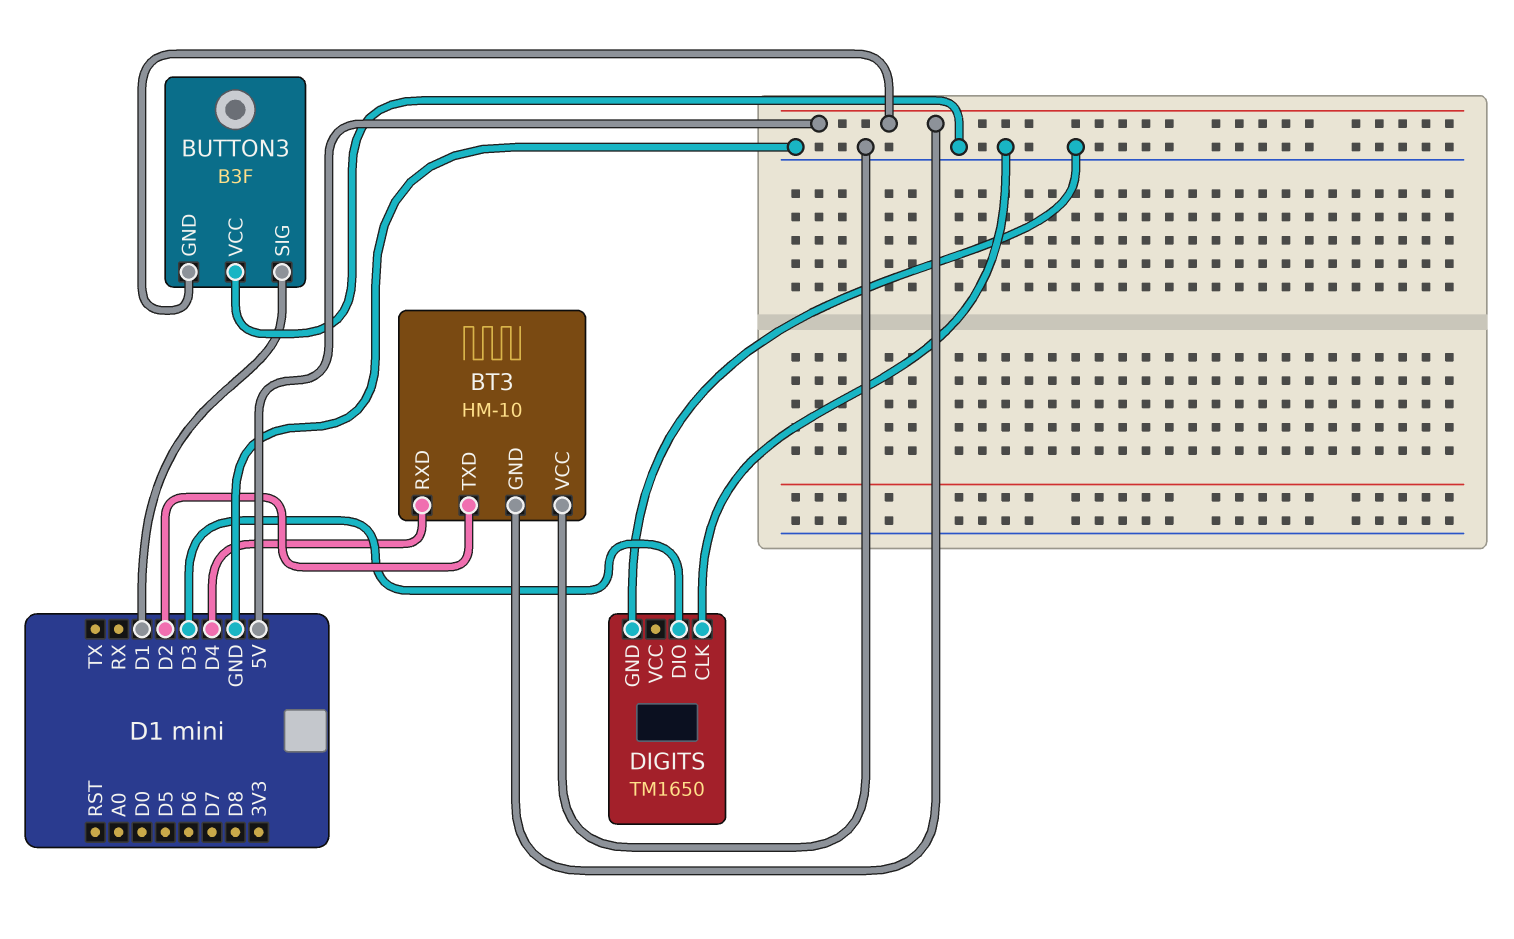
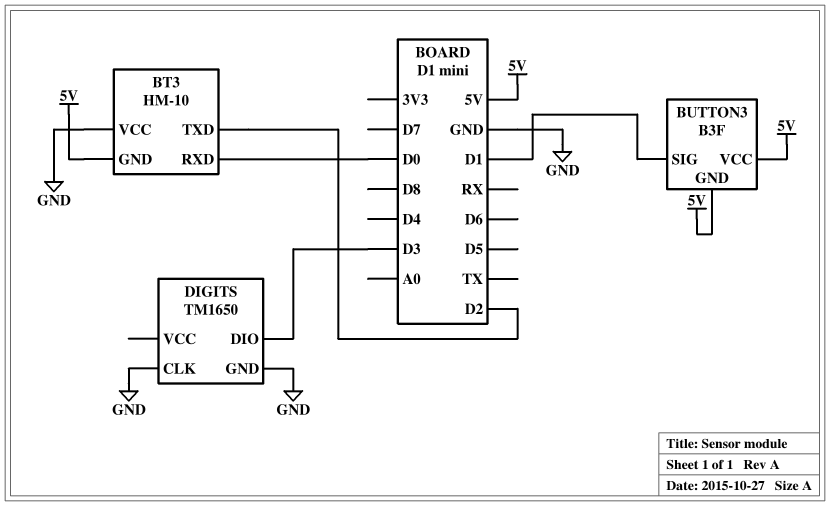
BT3 pin RXD: D4 -> D0
BUTTON3 pin VCC: GND -> 5V

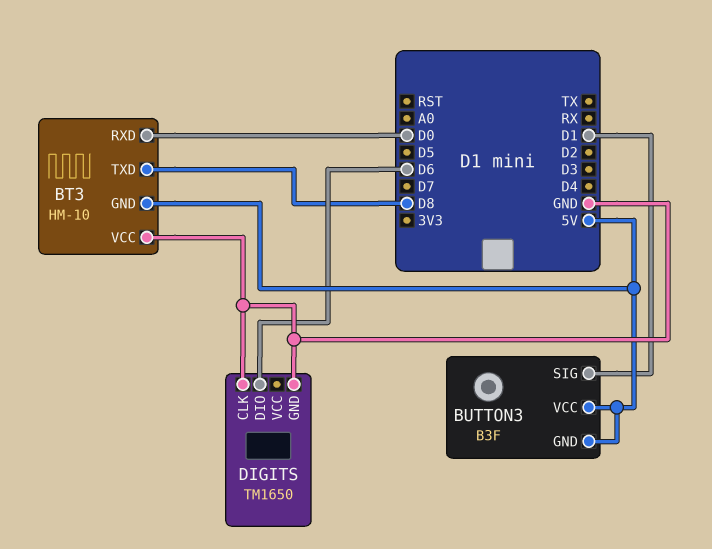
BT3 pin TXD: D2 -> D8
DIGITS pin DIO: D3 -> D6

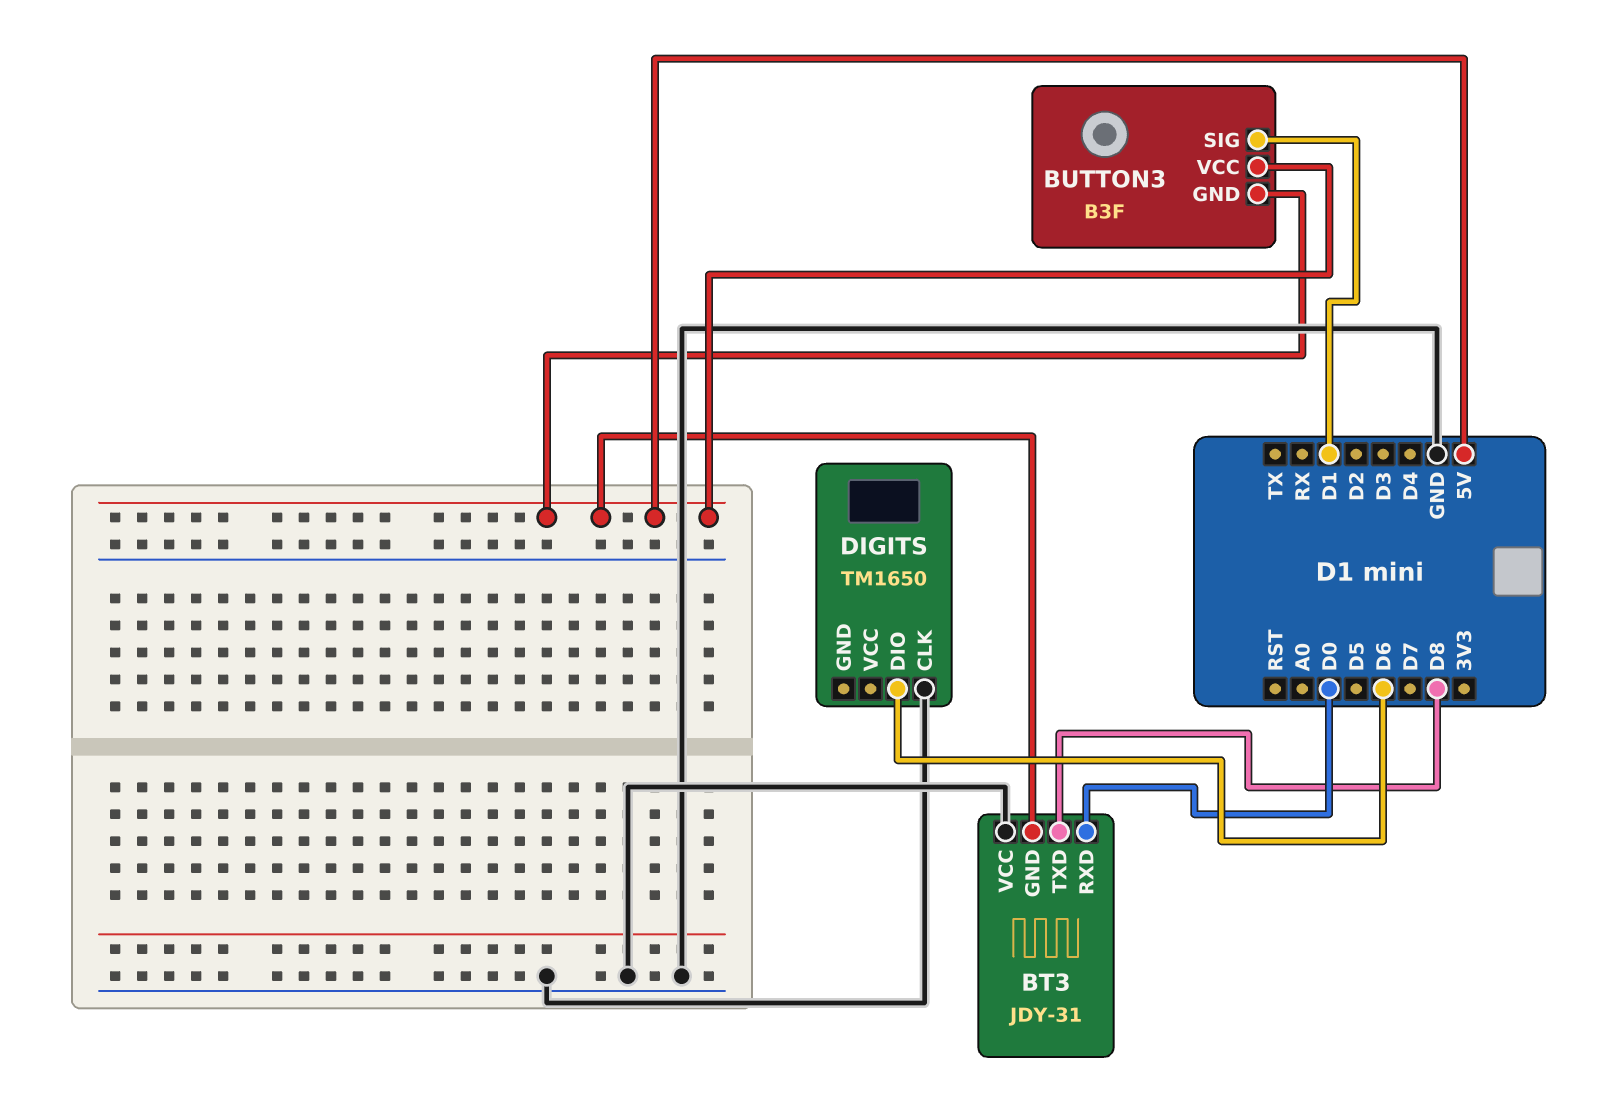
BT3: HM-10 -> JDY-31
DIGITS pin GND: GND -> none

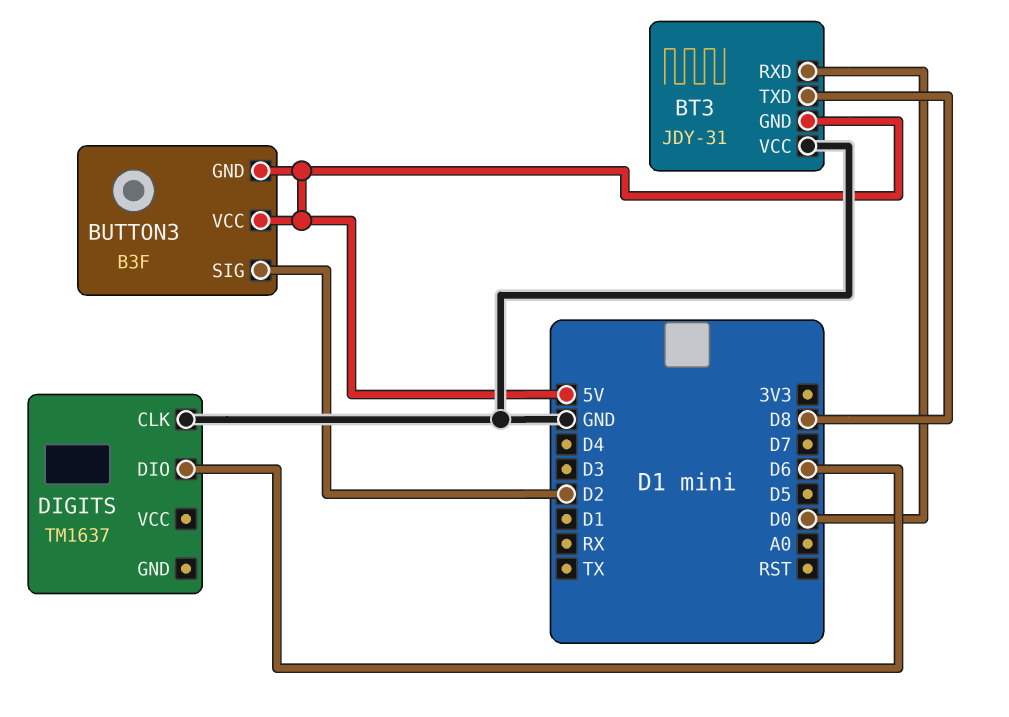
BUTTON3 pin SIG: D1 -> D2
DIGITS: TM1650 -> TM1637

